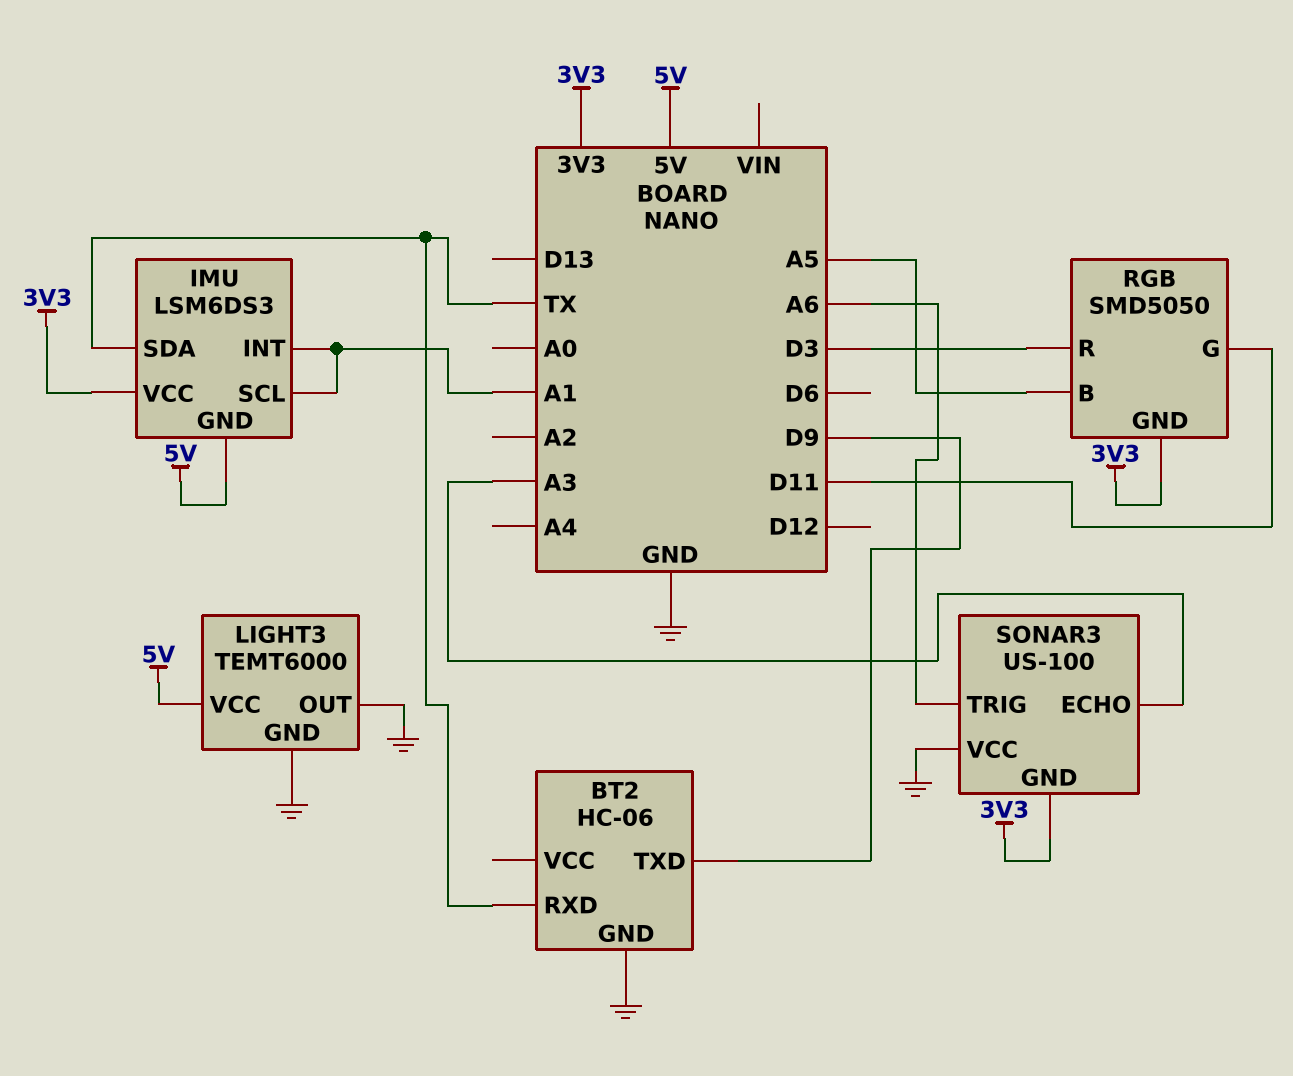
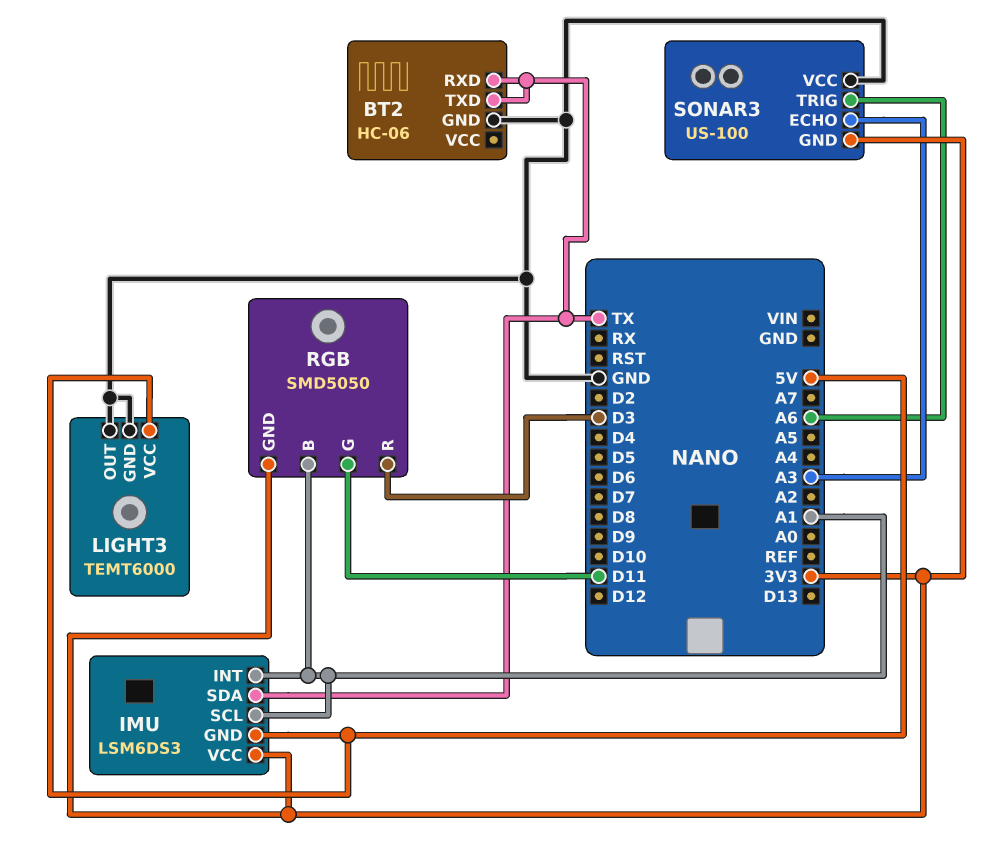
BT2 pin TXD: D9 -> TX
RGB pin B: A5 -> A1

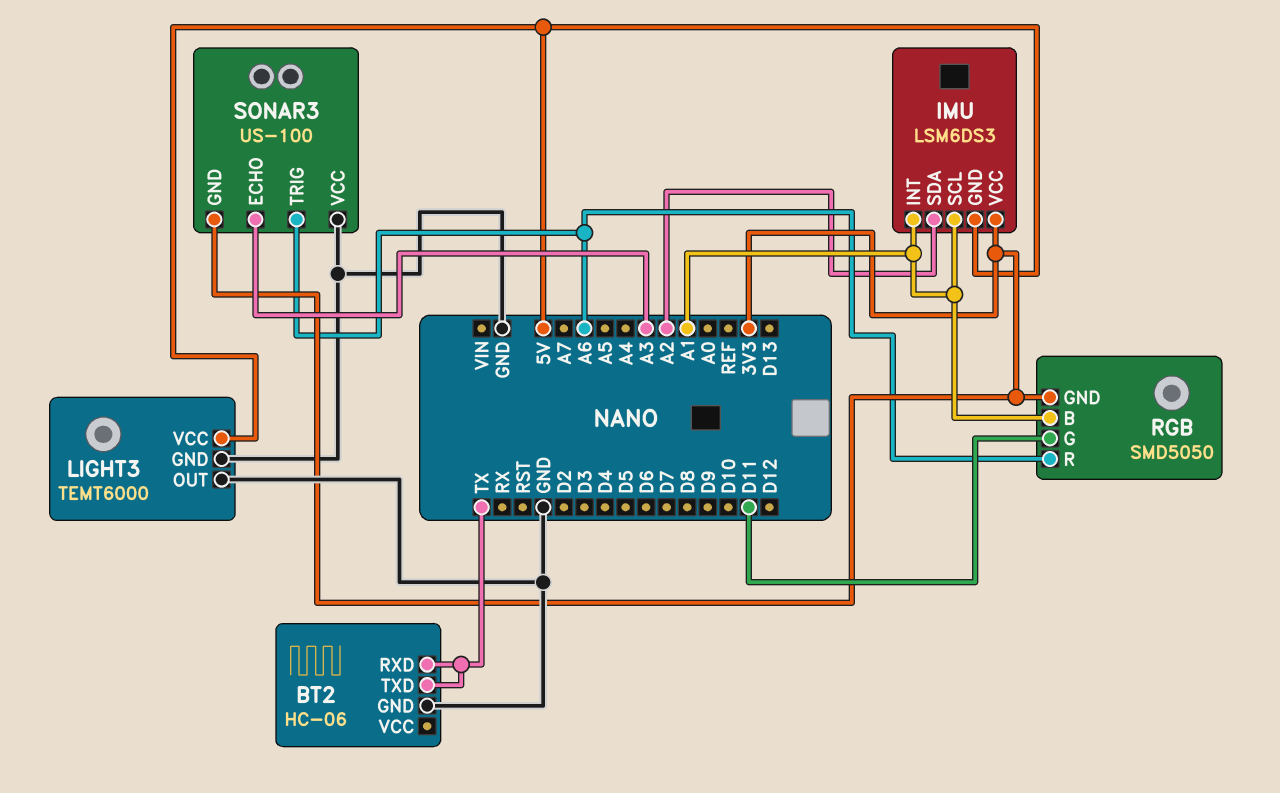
IMU pin SDA: TX -> A2
RGB pin R: D3 -> A6

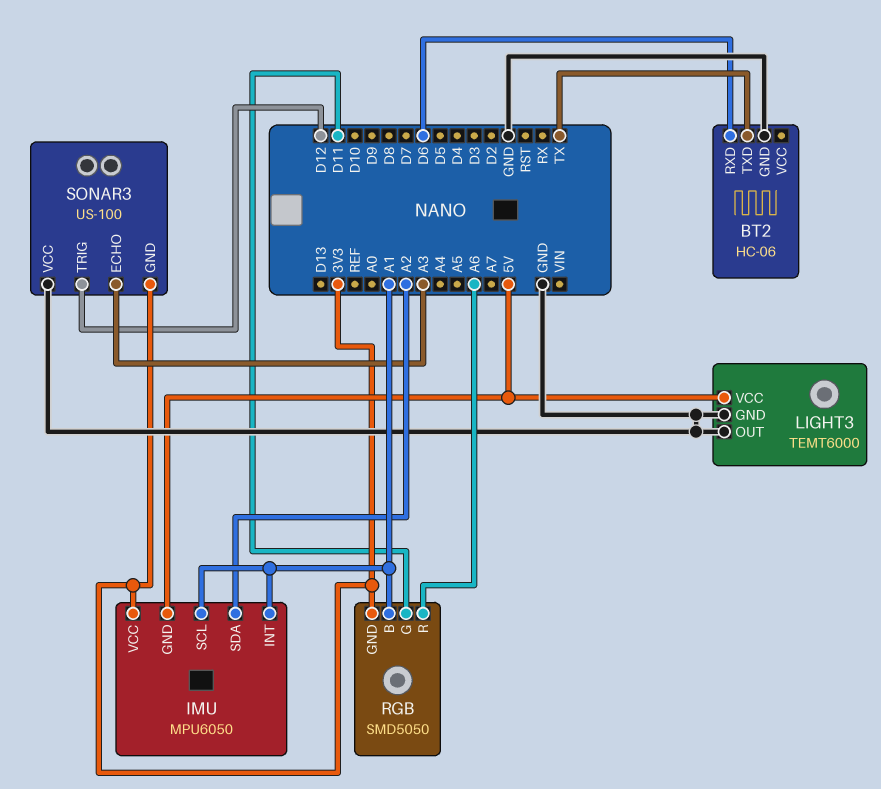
BT2 pin RXD: TX -> D6
IMU: LSM6DS3 -> MPU6050
SONAR3 pin TRIG: A6 -> D12

